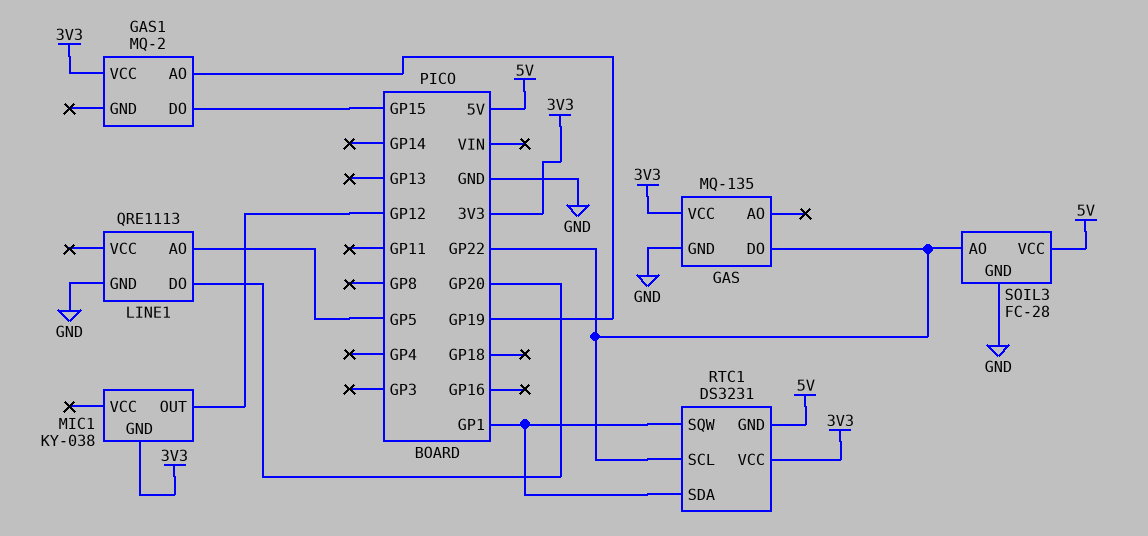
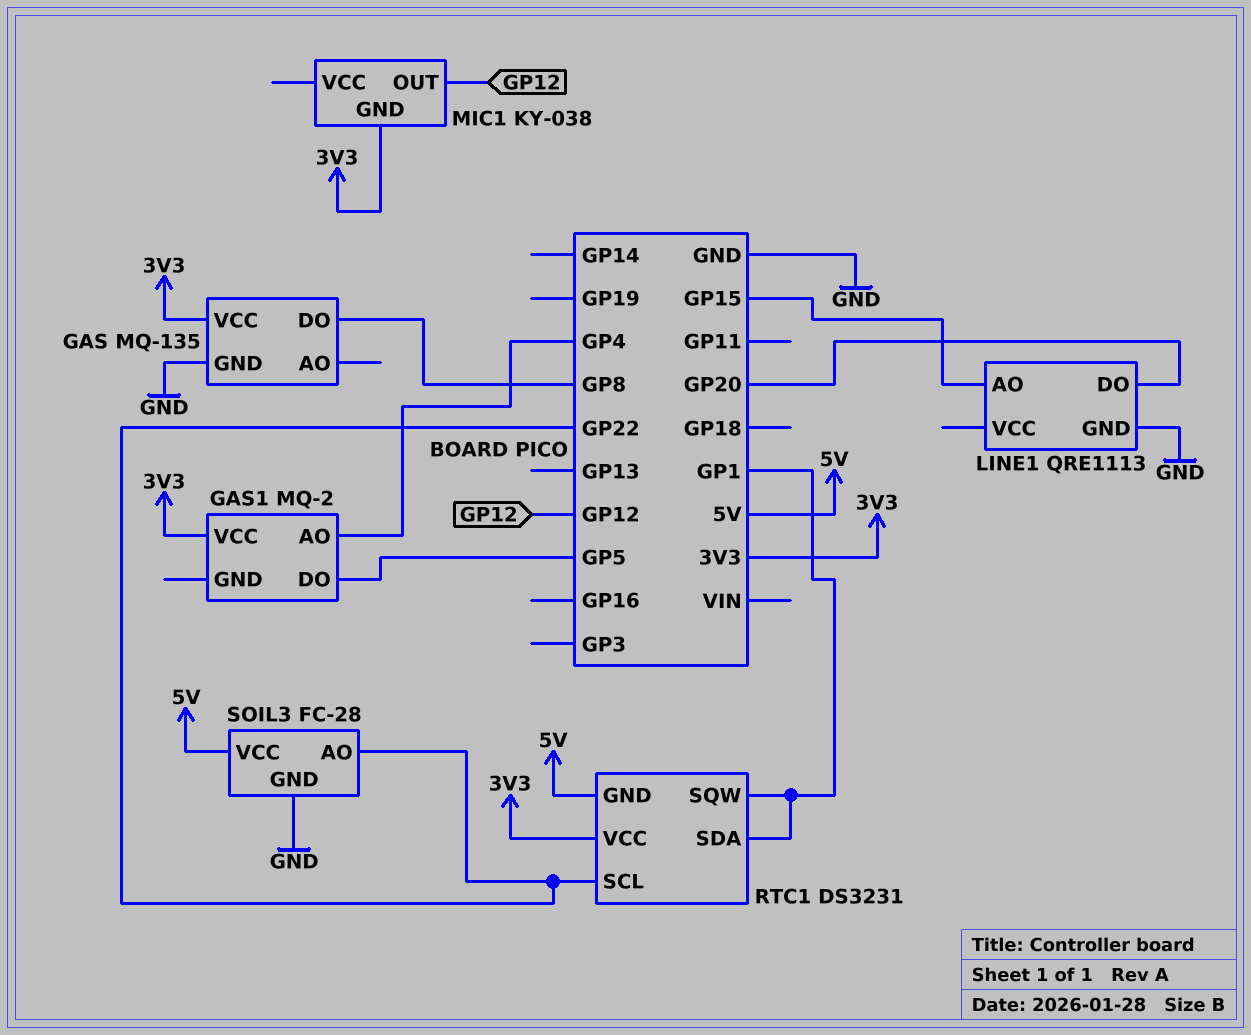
GAS pin DO: GP22 -> GP8
GAS1 pin AO: GP19 -> GP4
GAS1 pin DO: GP15 -> GP5
LINE1 pin AO: GP5 -> GP15

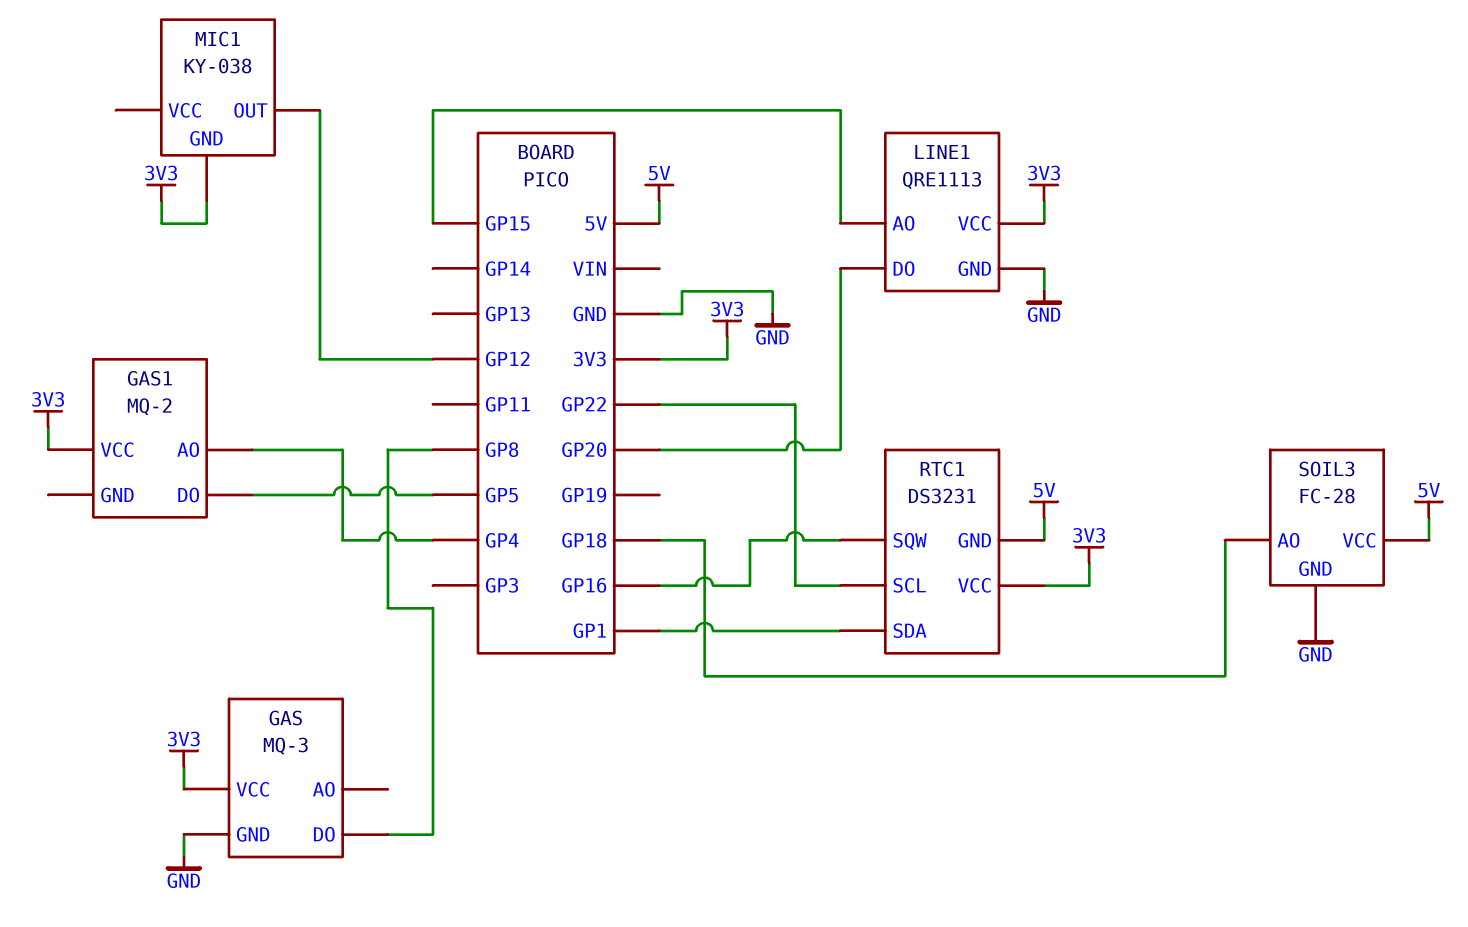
GAS: MQ-135 -> MQ-3
LINE1 pin VCC: none -> 3V3
RTC1 pin SQW: GP1 -> GP16
SOIL3 pin AO: GP22 -> GP18

